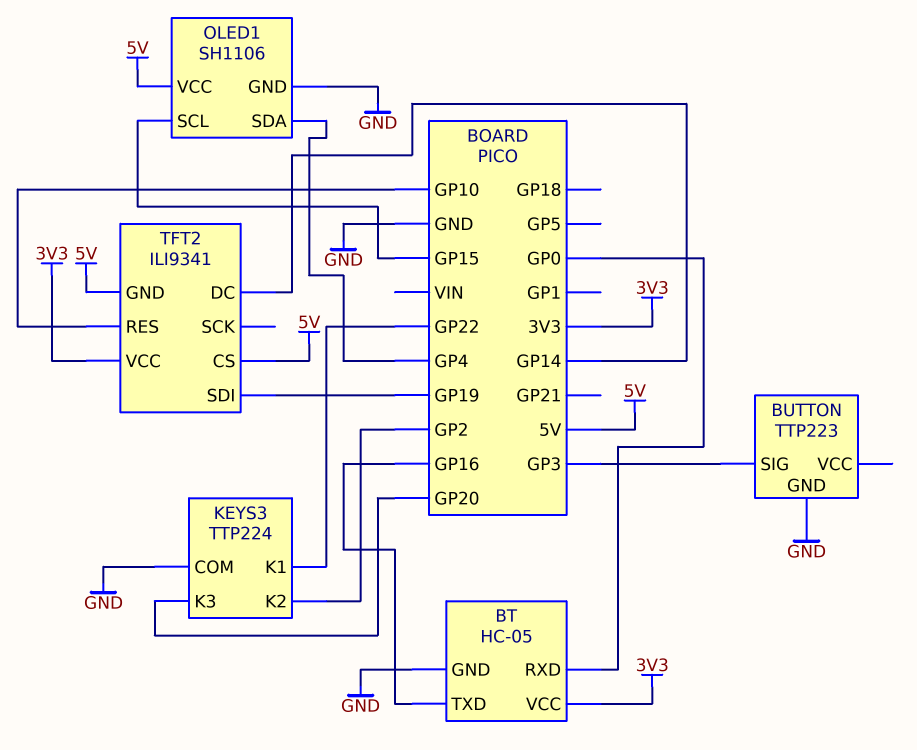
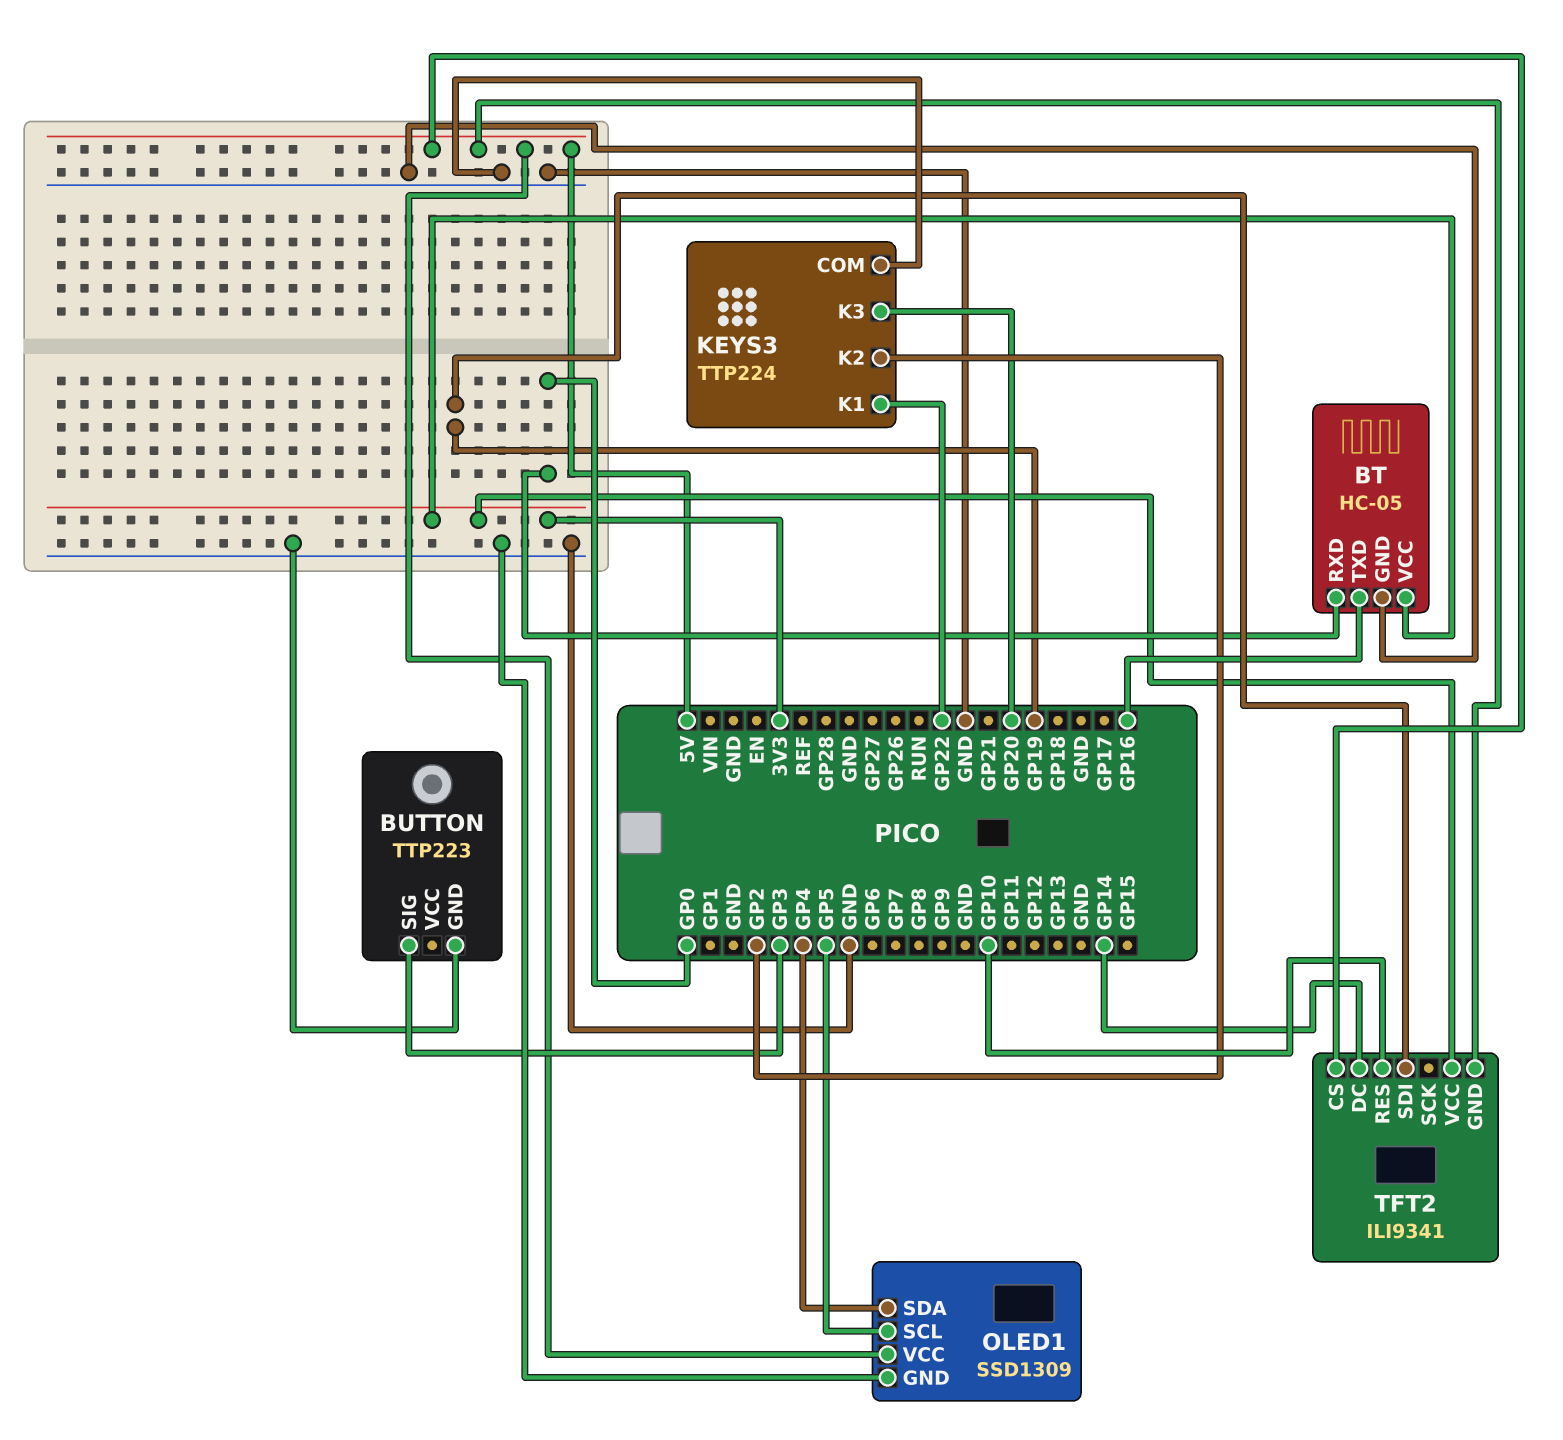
OLED1: SH1106 -> SSD1309
OLED1 pin SCL: GP15 -> GP5

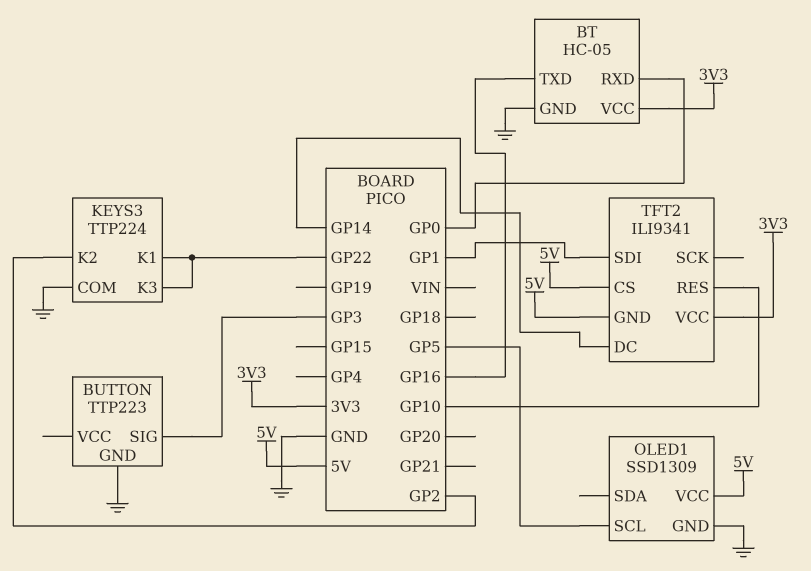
KEYS3 pin K3: GP20 -> GP22
OLED1 pin SDA: GP4 -> none
TFT2 pin SDI: GP19 -> GP1

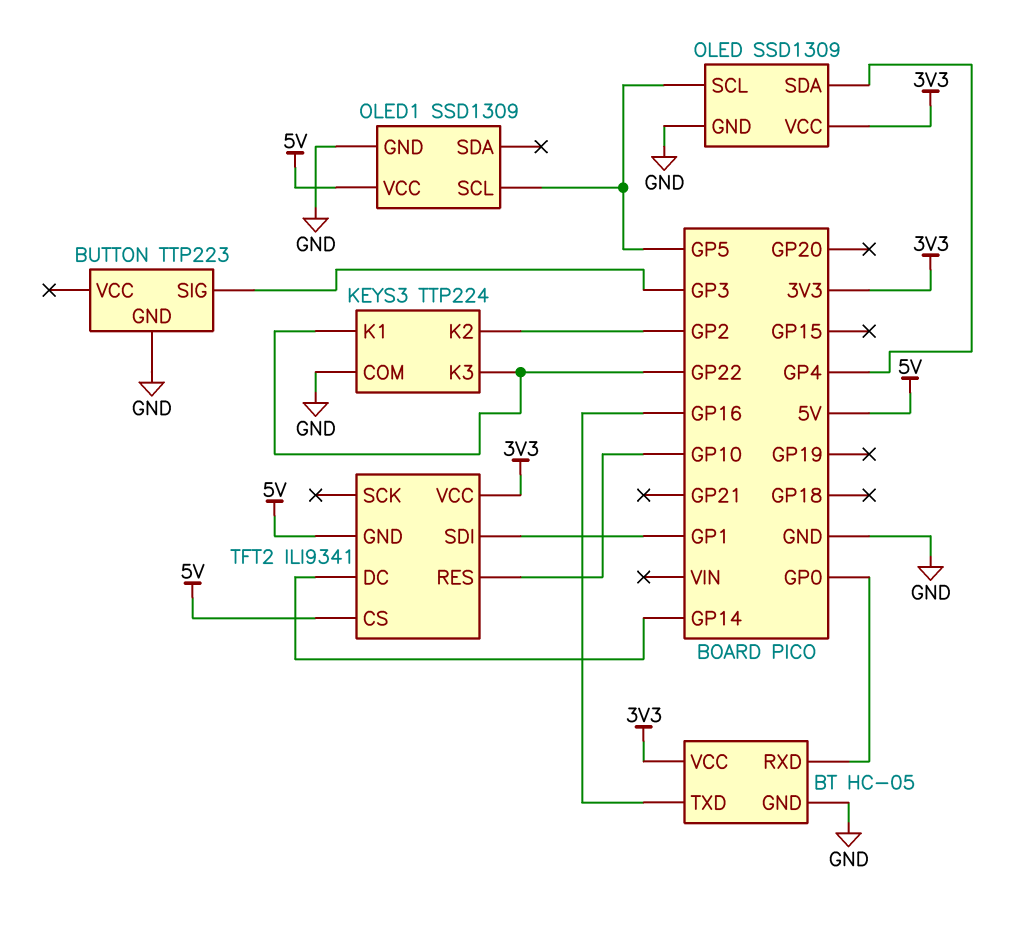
OLED: none -> SSD1309
OLED pin GND: none -> GND
OLED pin SCL: none -> GP5
OLED pin SDA: none -> GP4
OLED pin VCC: none -> 3V3

